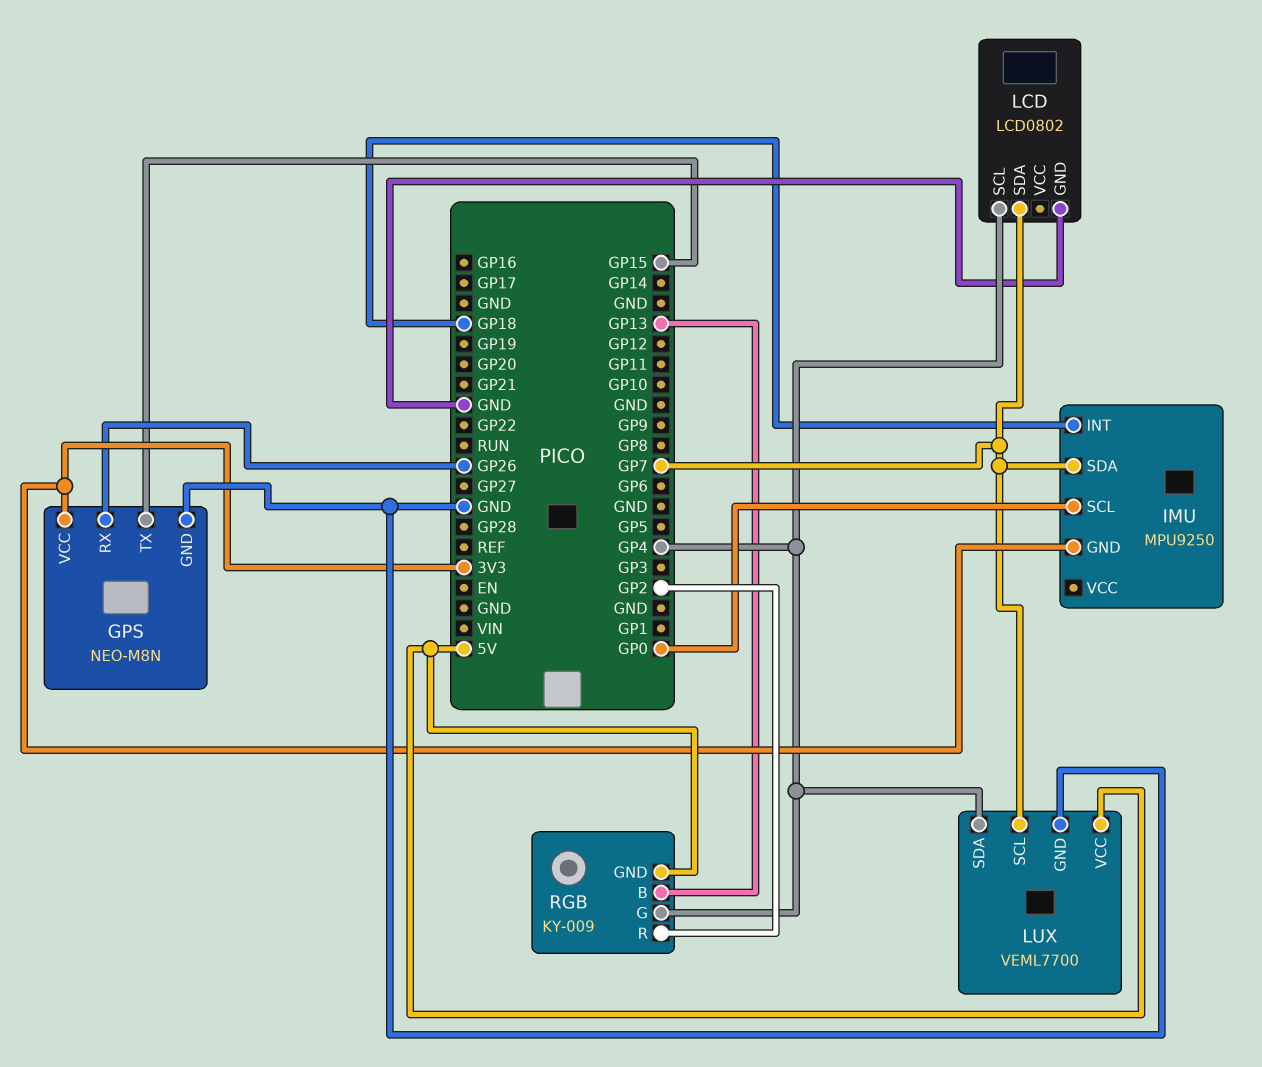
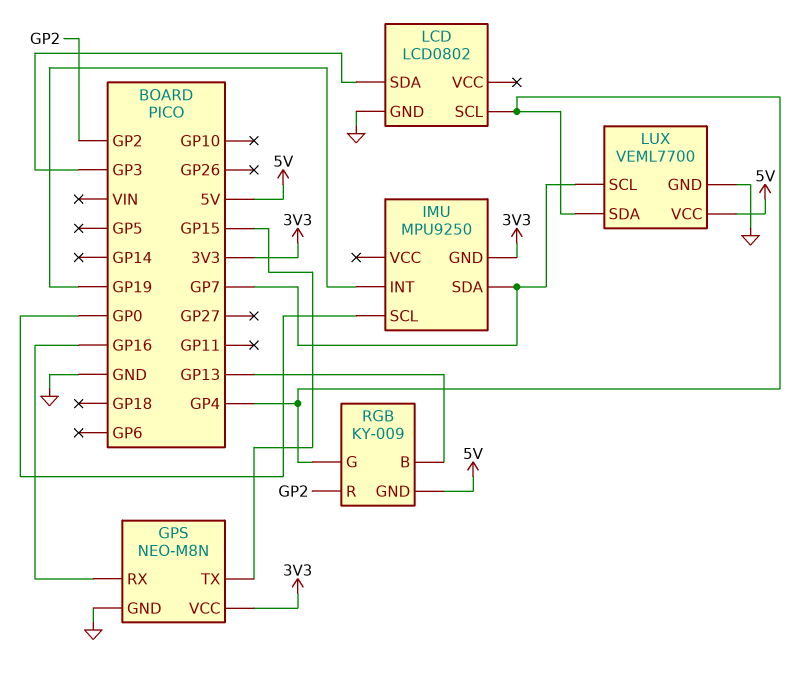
GPS pin RX: GP26 -> GP16
IMU pin INT: GP18 -> GP19
LCD pin SDA: GP7 -> GP3

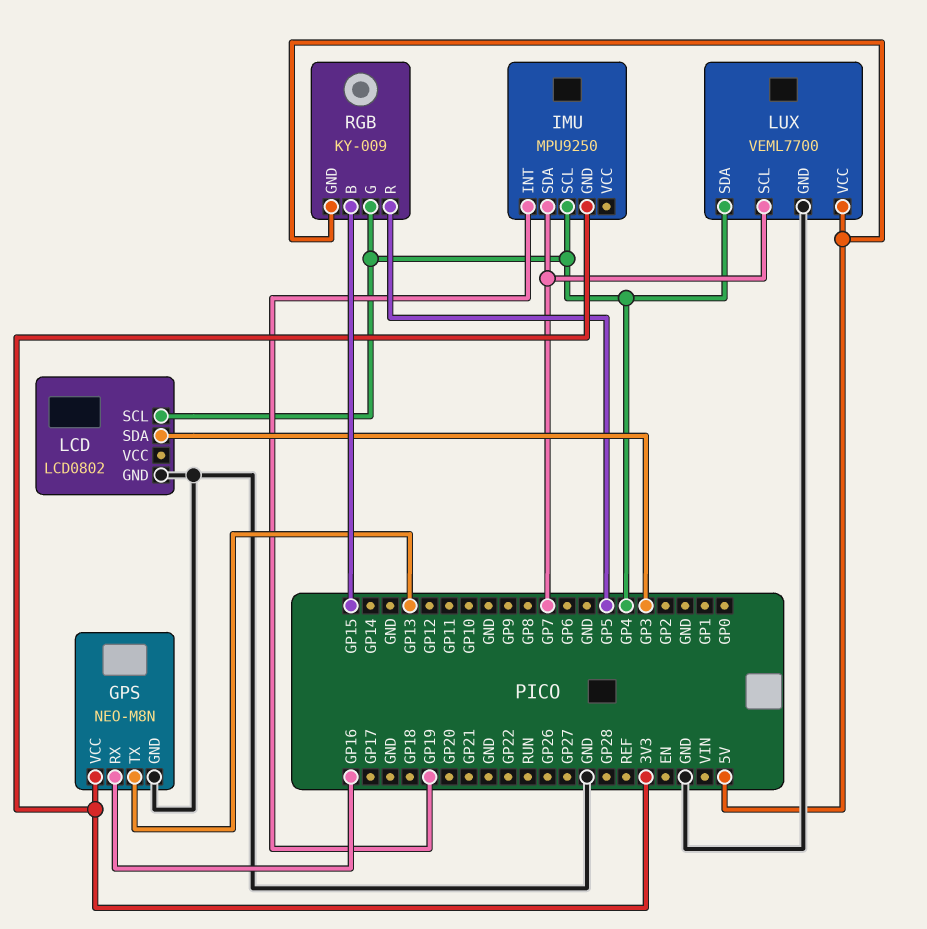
GPS pin TX: GP15 -> GP13
IMU pin SCL: GP0 -> GP4
RGB pin B: GP13 -> GP15
RGB pin R: GP2 -> GP5

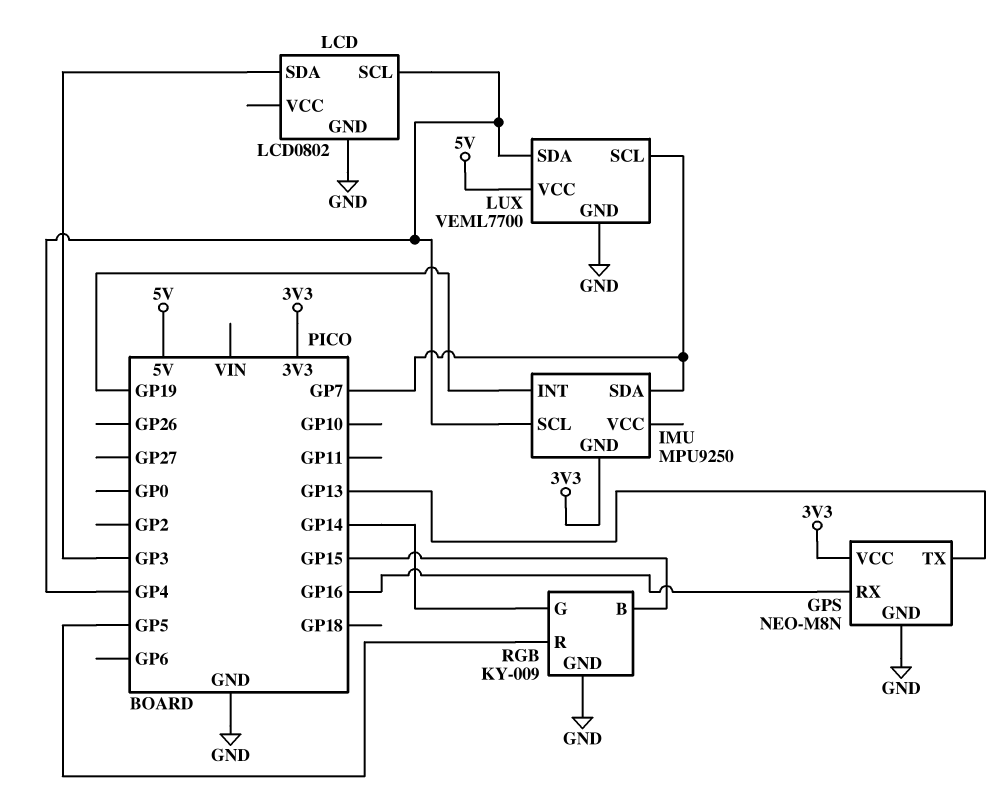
RGB pin G: GP4 -> GP14
RGB pin GND: 5V -> GND

